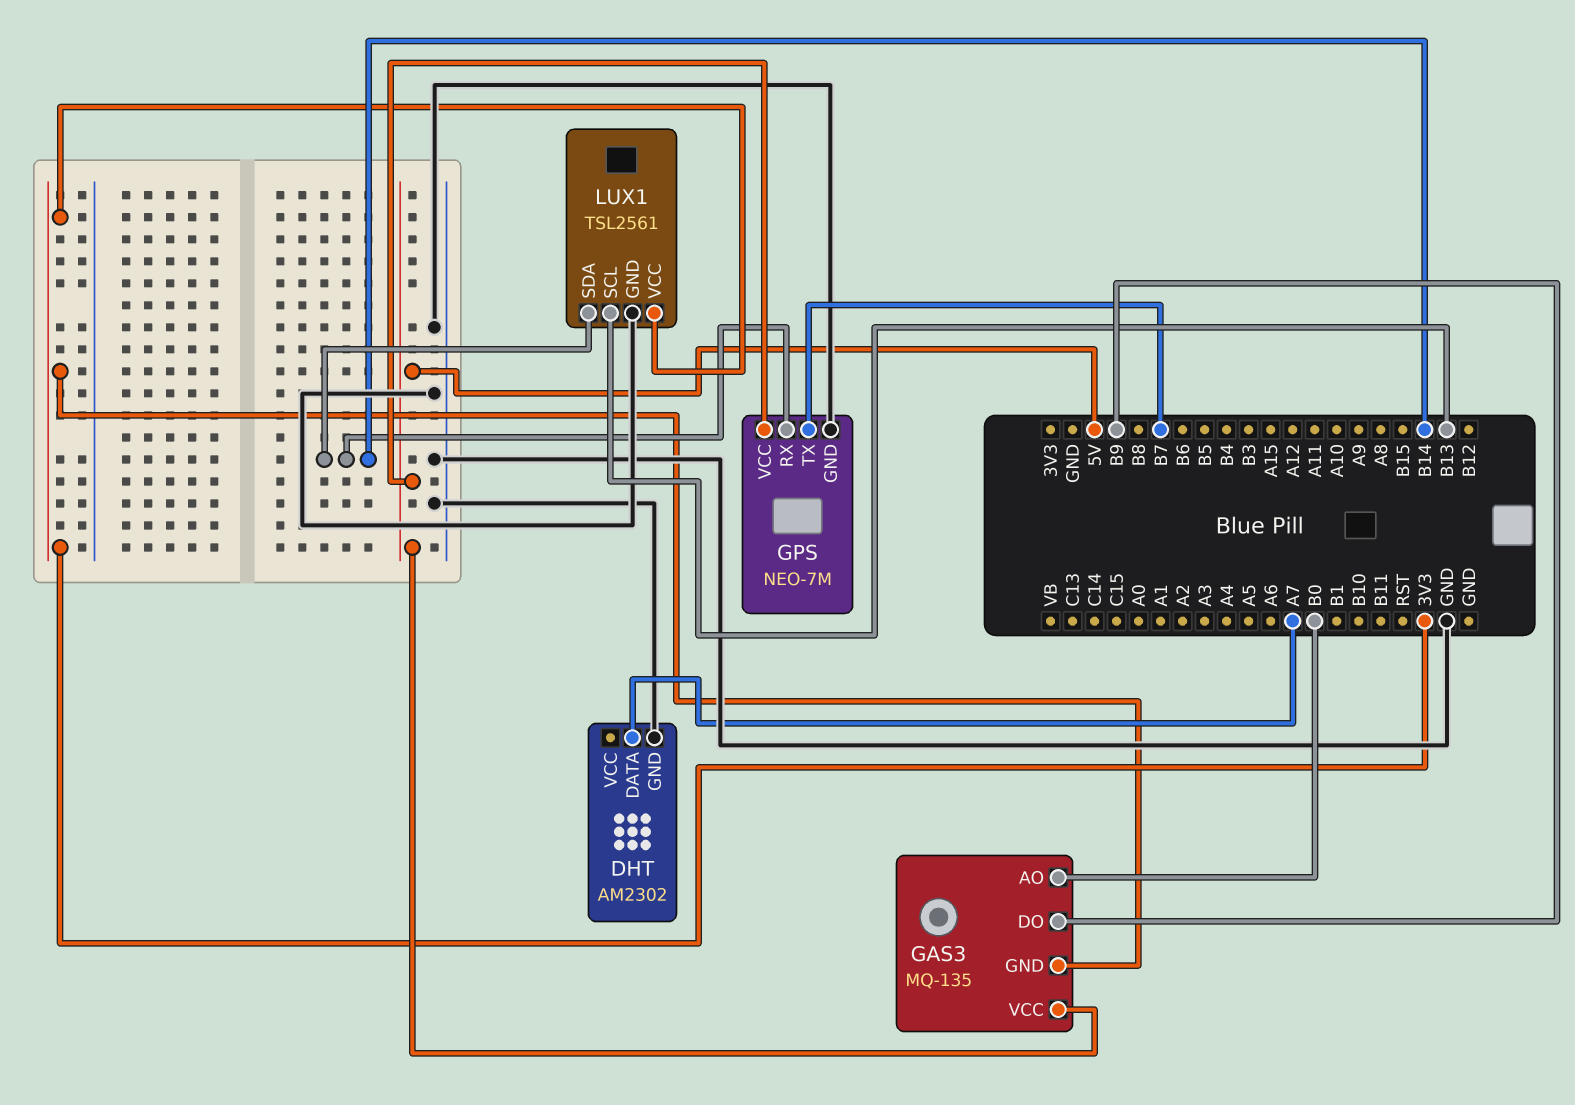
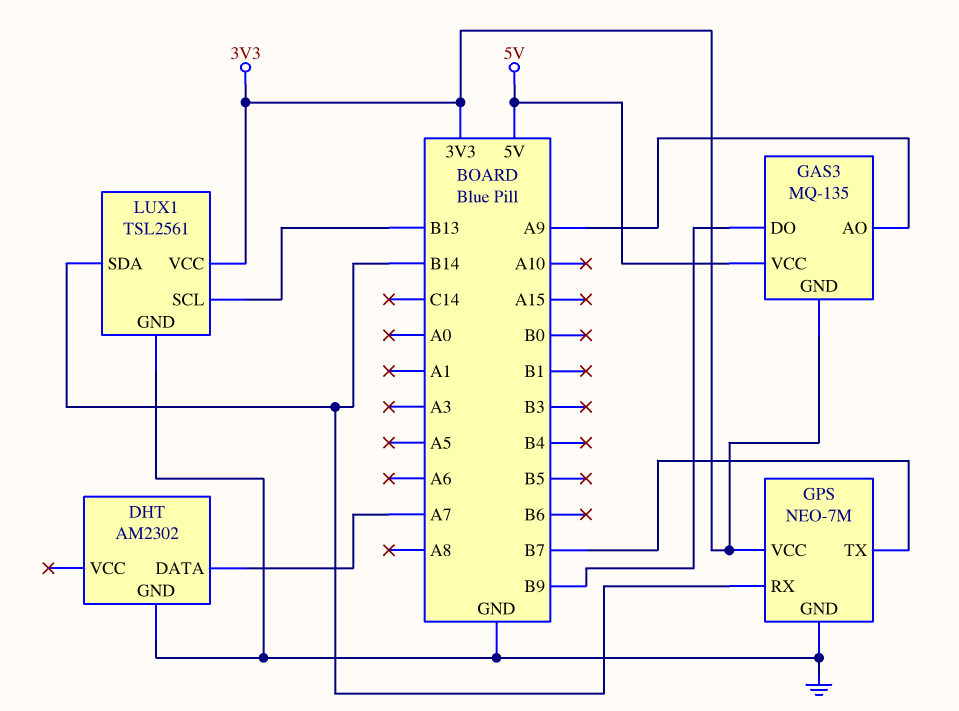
GAS3 pin AO: B0 -> A9
GPS pin VCC: 5V -> 3V3

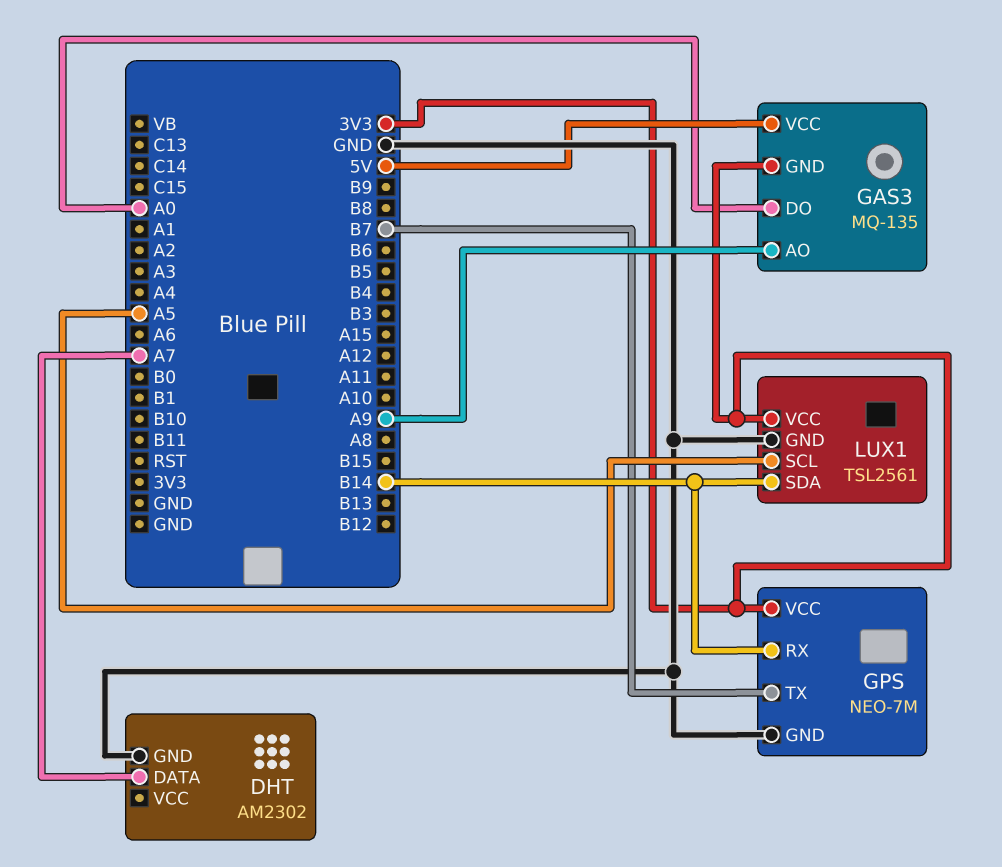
GAS3 pin DO: B9 -> A0
LUX1 pin SCL: B13 -> A5

